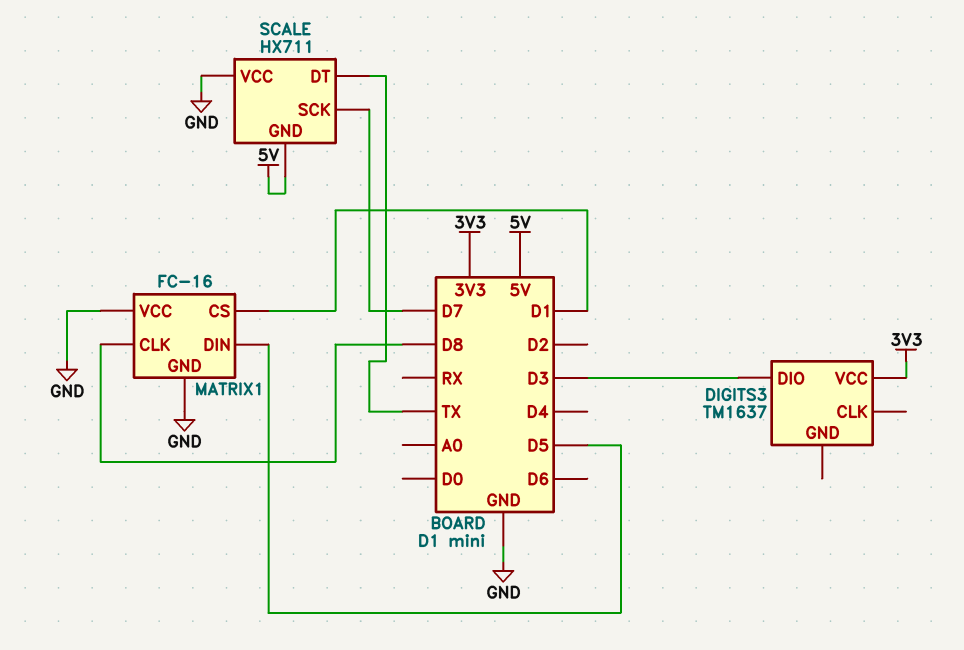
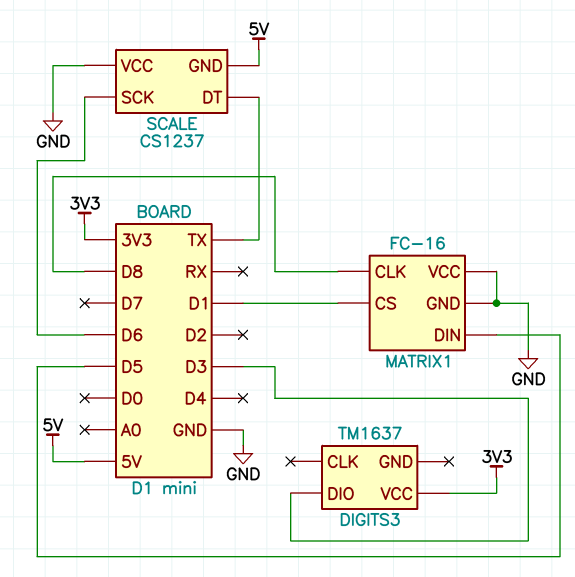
SCALE: HX711 -> CS1237
SCALE pin SCK: D7 -> D6

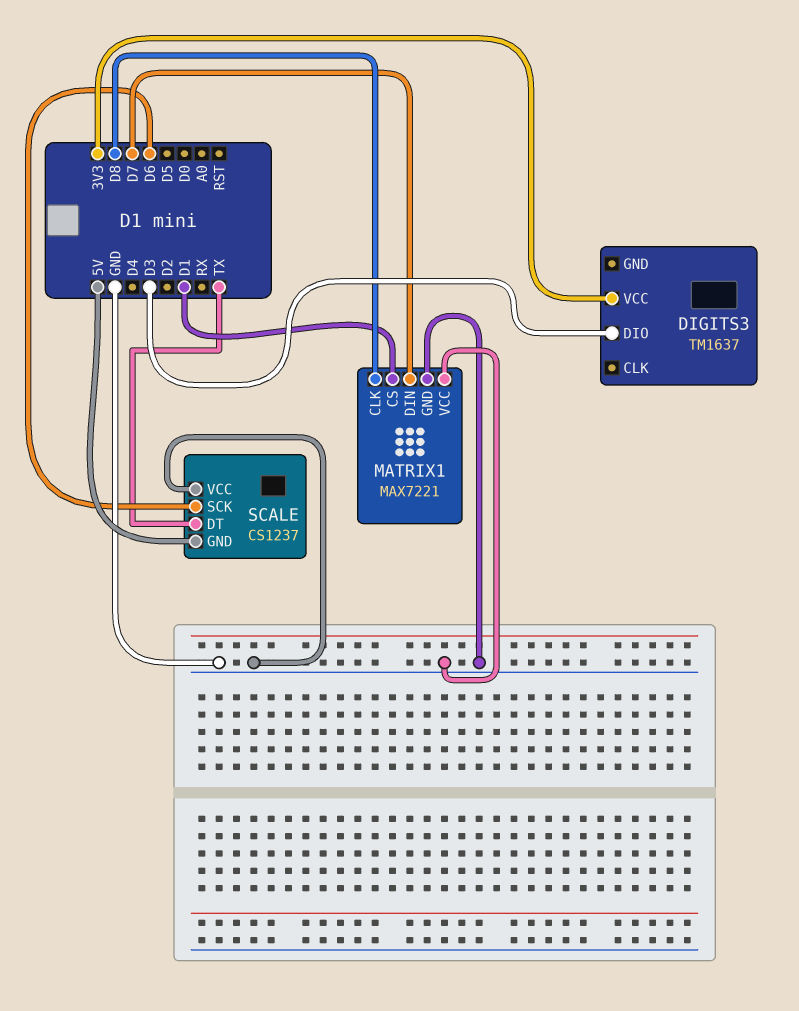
MATRIX1: FC-16 -> MAX7221
MATRIX1 pin DIN: D5 -> D7

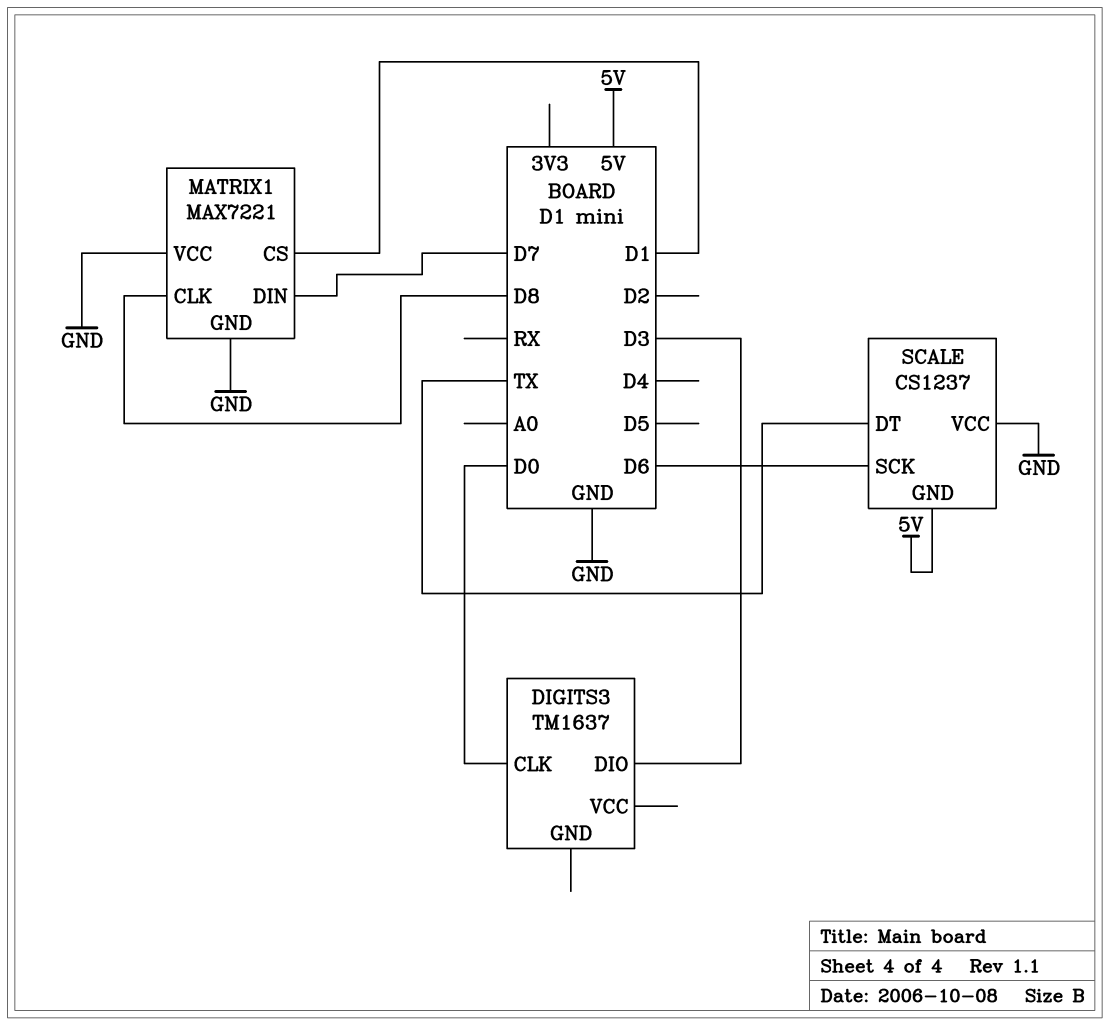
DIGITS3 pin CLK: none -> D0
DIGITS3 pin VCC: 3V3 -> none

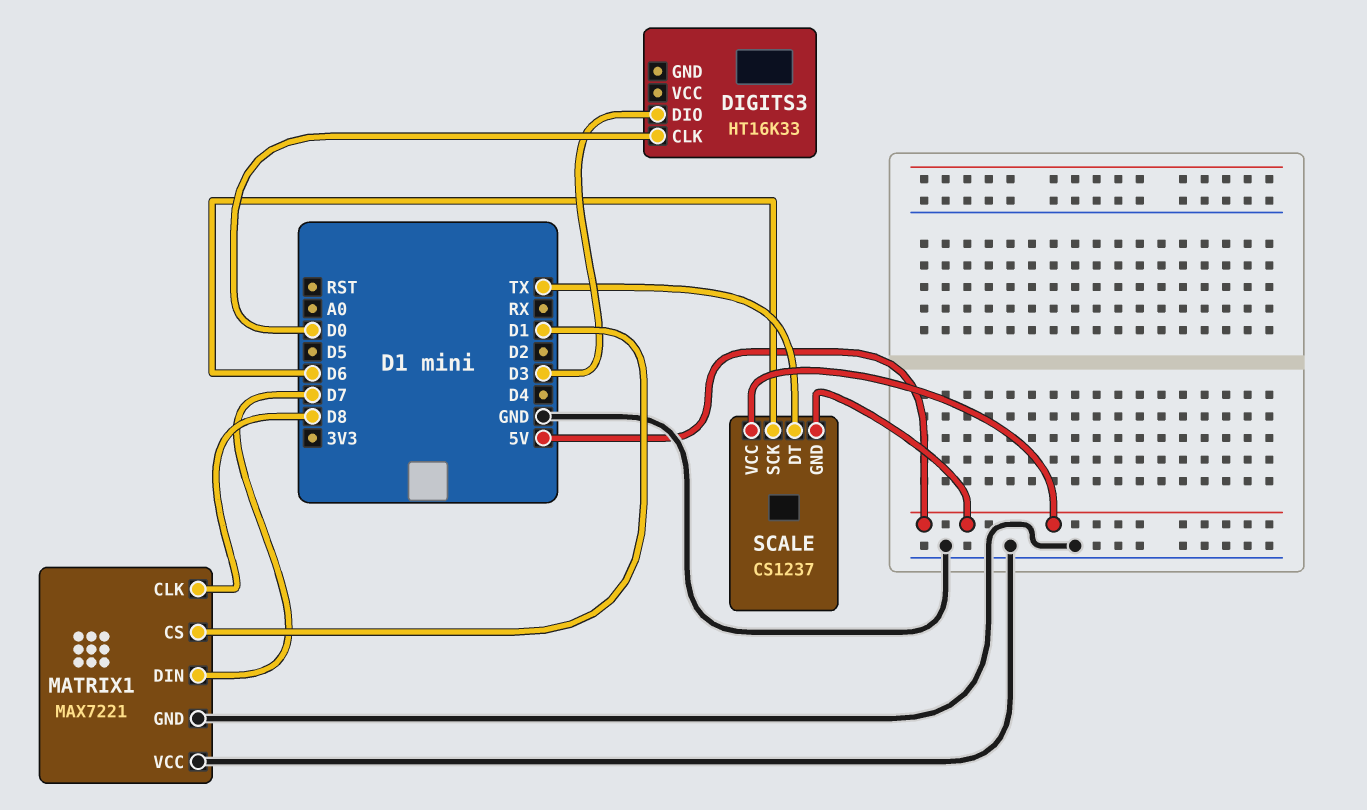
DIGITS3: TM1637 -> HT16K33
SCALE pin VCC: GND -> 5V

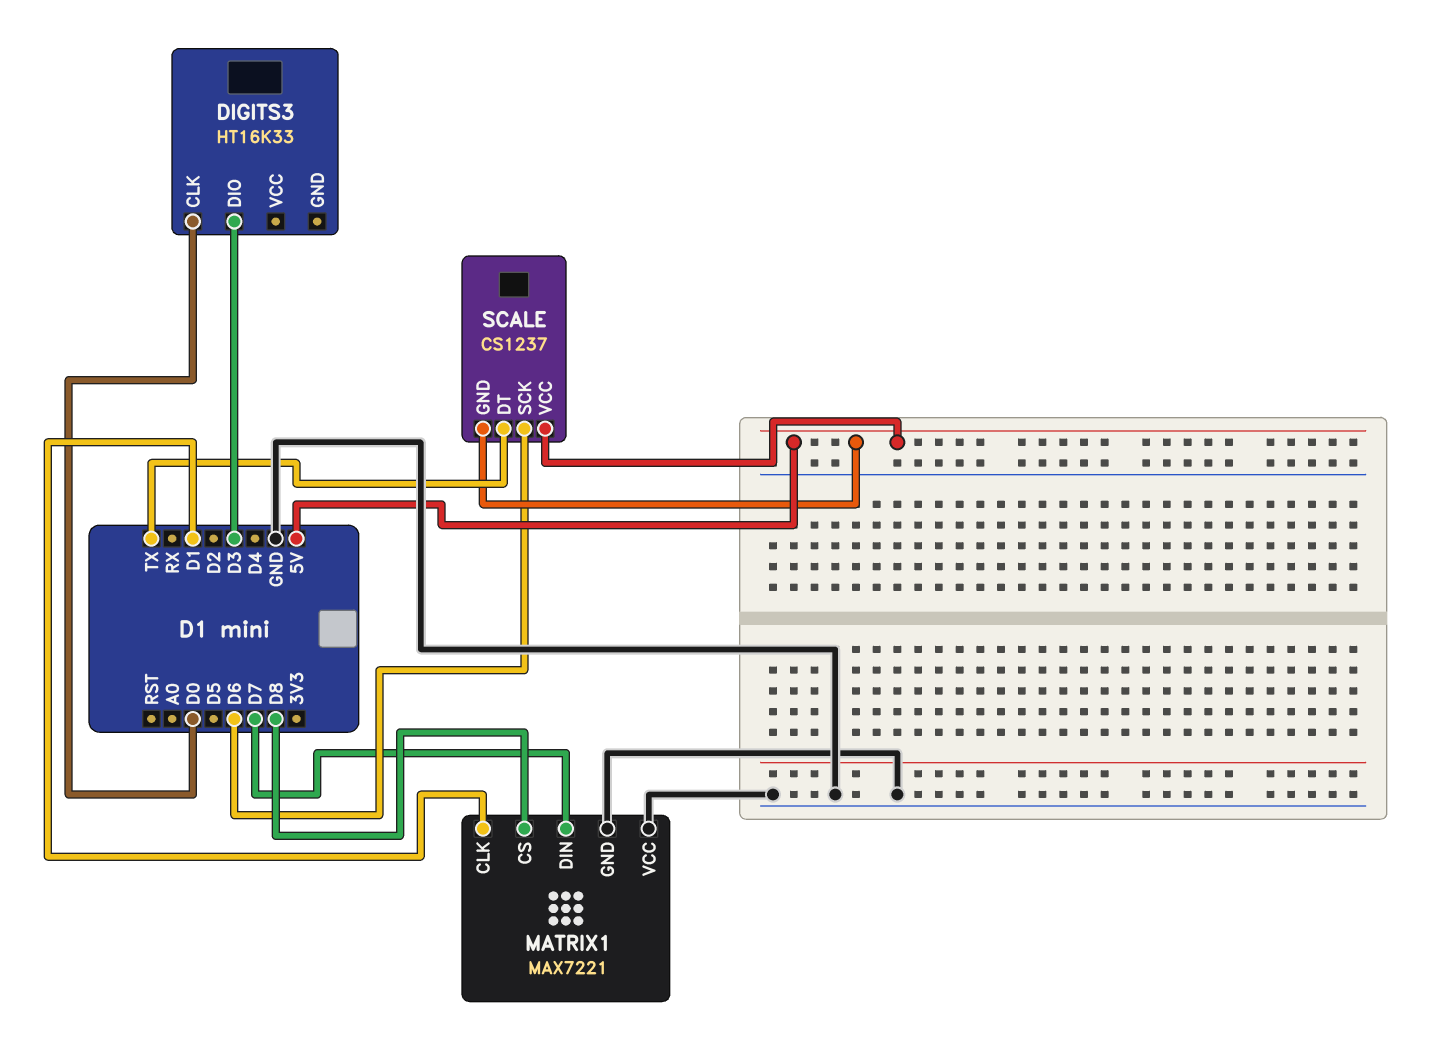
MATRIX1 pin CLK: D8 -> D1
MATRIX1 pin CS: D1 -> D8

